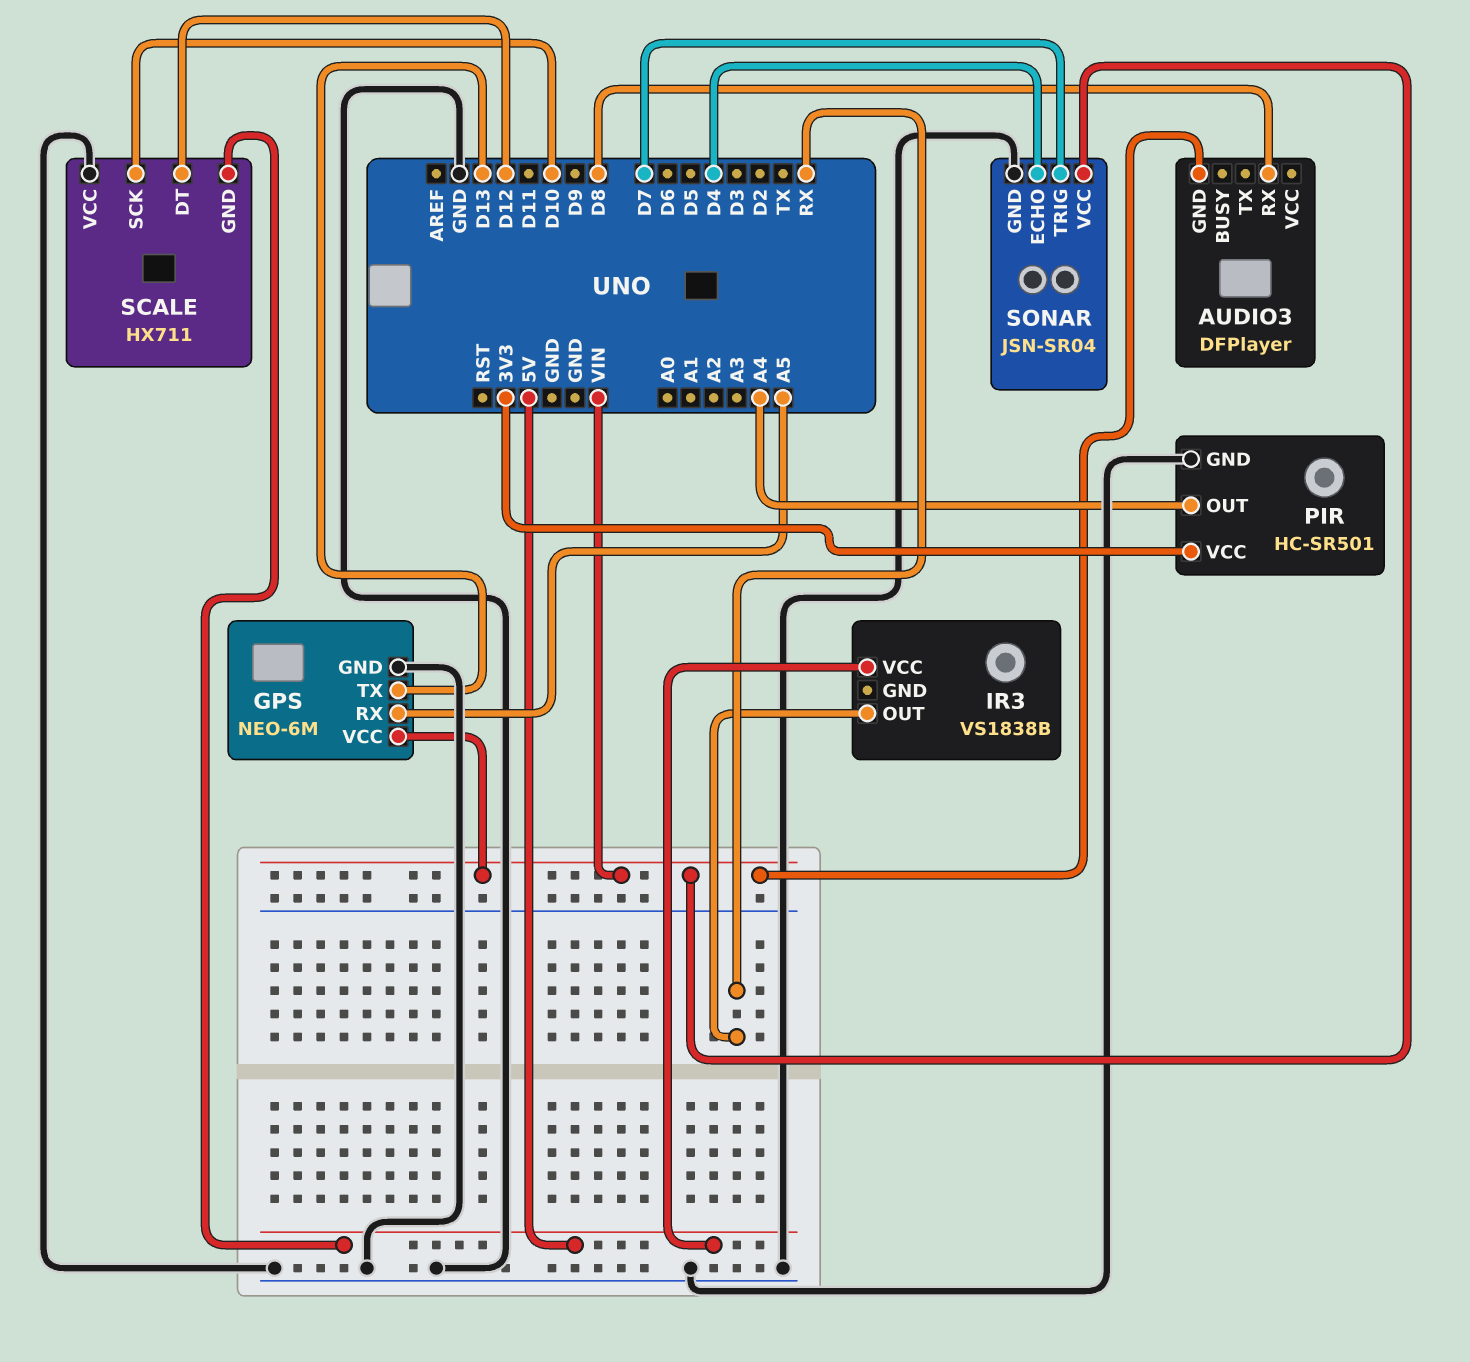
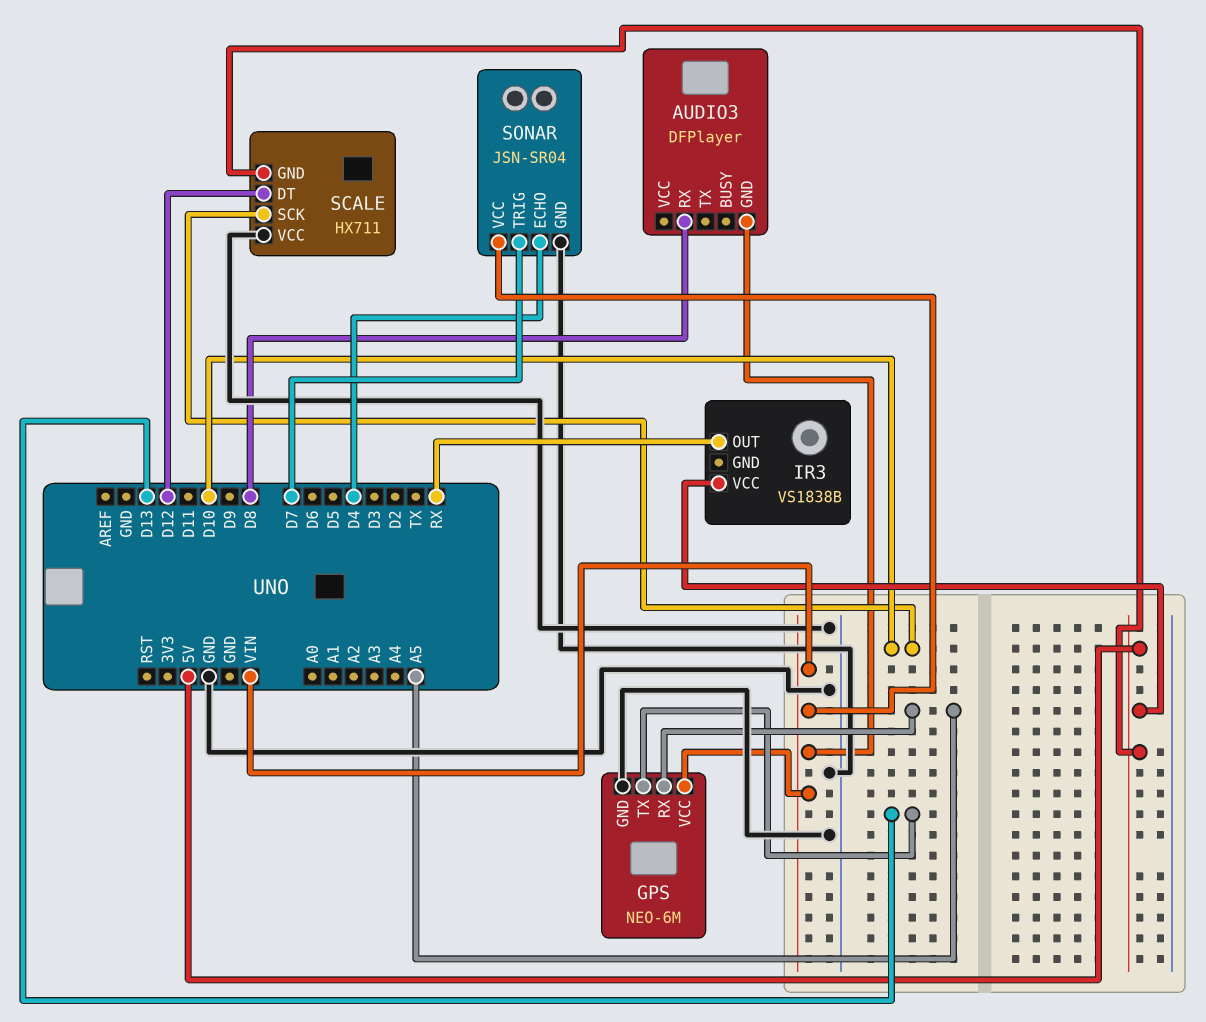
PIR: HC-SR501 -> none
PIR pin GND: GND -> none
PIR pin OUT: A4 -> none
PIR pin VCC: 3V3 -> none

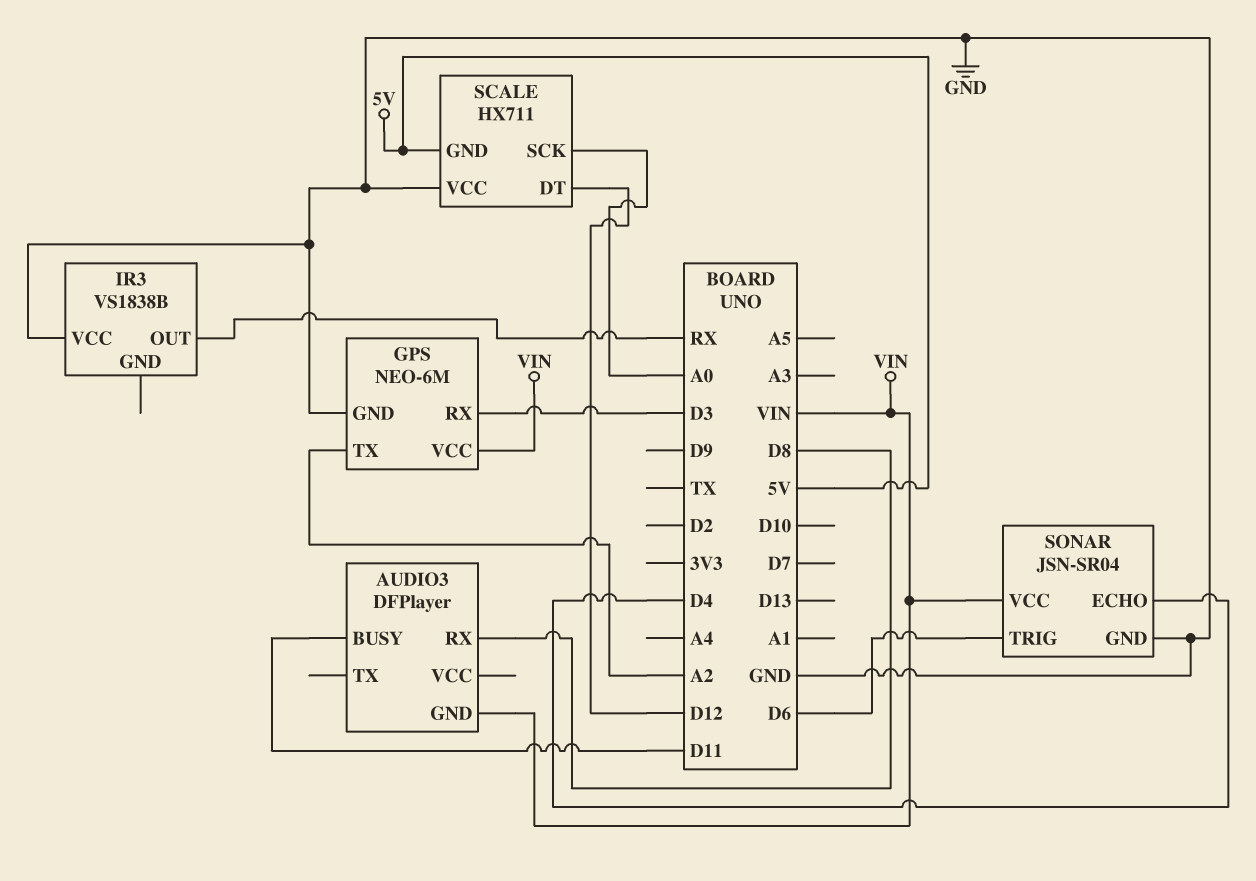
AUDIO3 pin BUSY: none -> D11
GPS pin RX: A5 -> D3
GPS pin TX: D13 -> A2
IR3 pin VCC: 5V -> GND
SCALE pin SCK: D10 -> A0
SONAR pin TRIG: D7 -> D6

